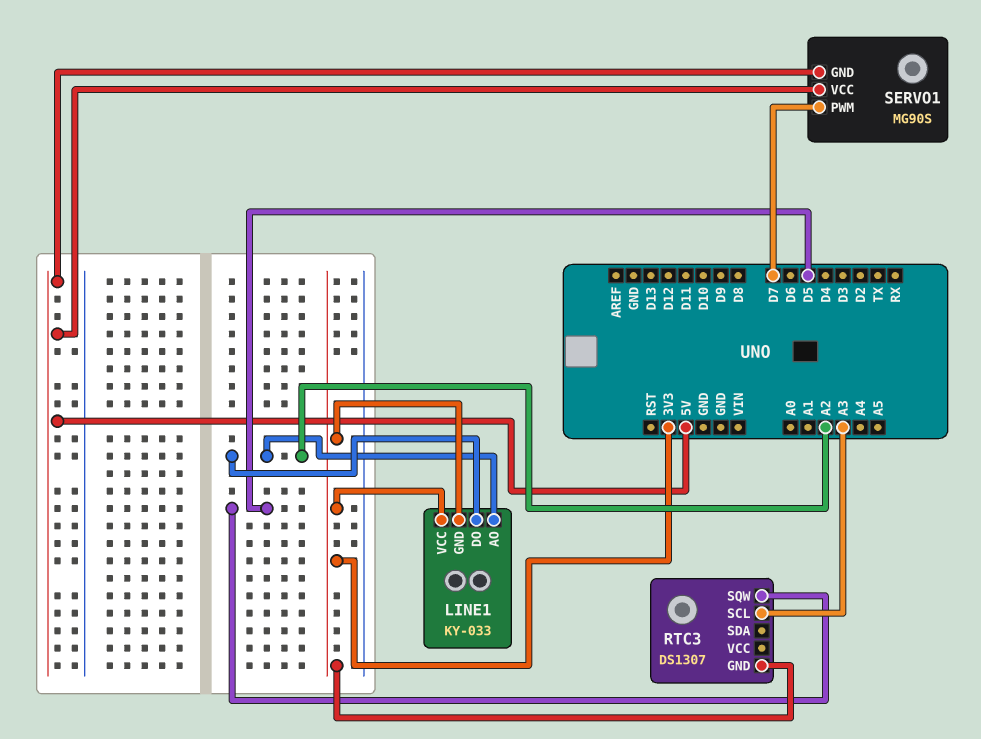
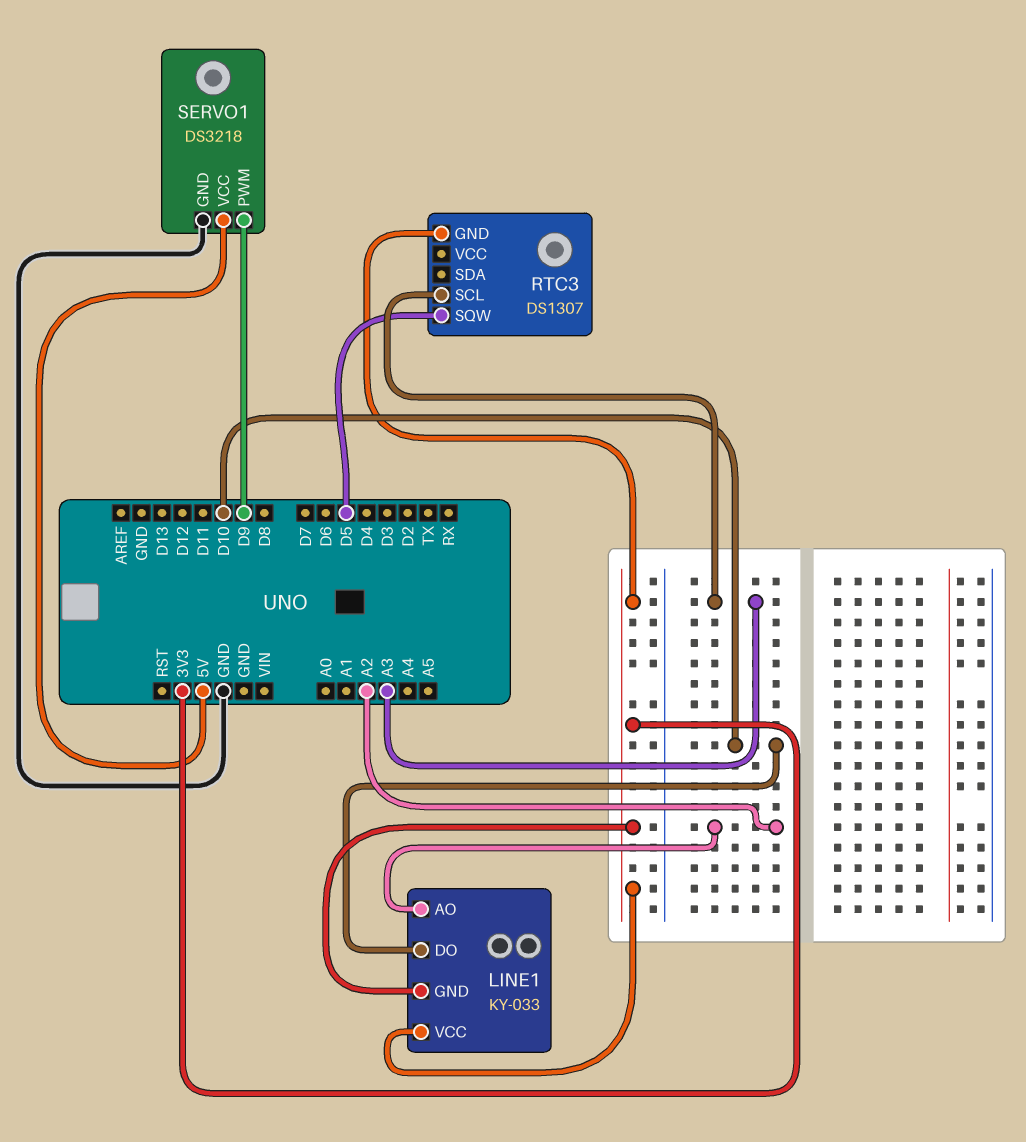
LINE1 pin DO: A2 -> D10
SERVO1: MG90S -> DS3218
SERVO1 pin GND: 5V -> GND
SERVO1 pin PWM: D7 -> D9

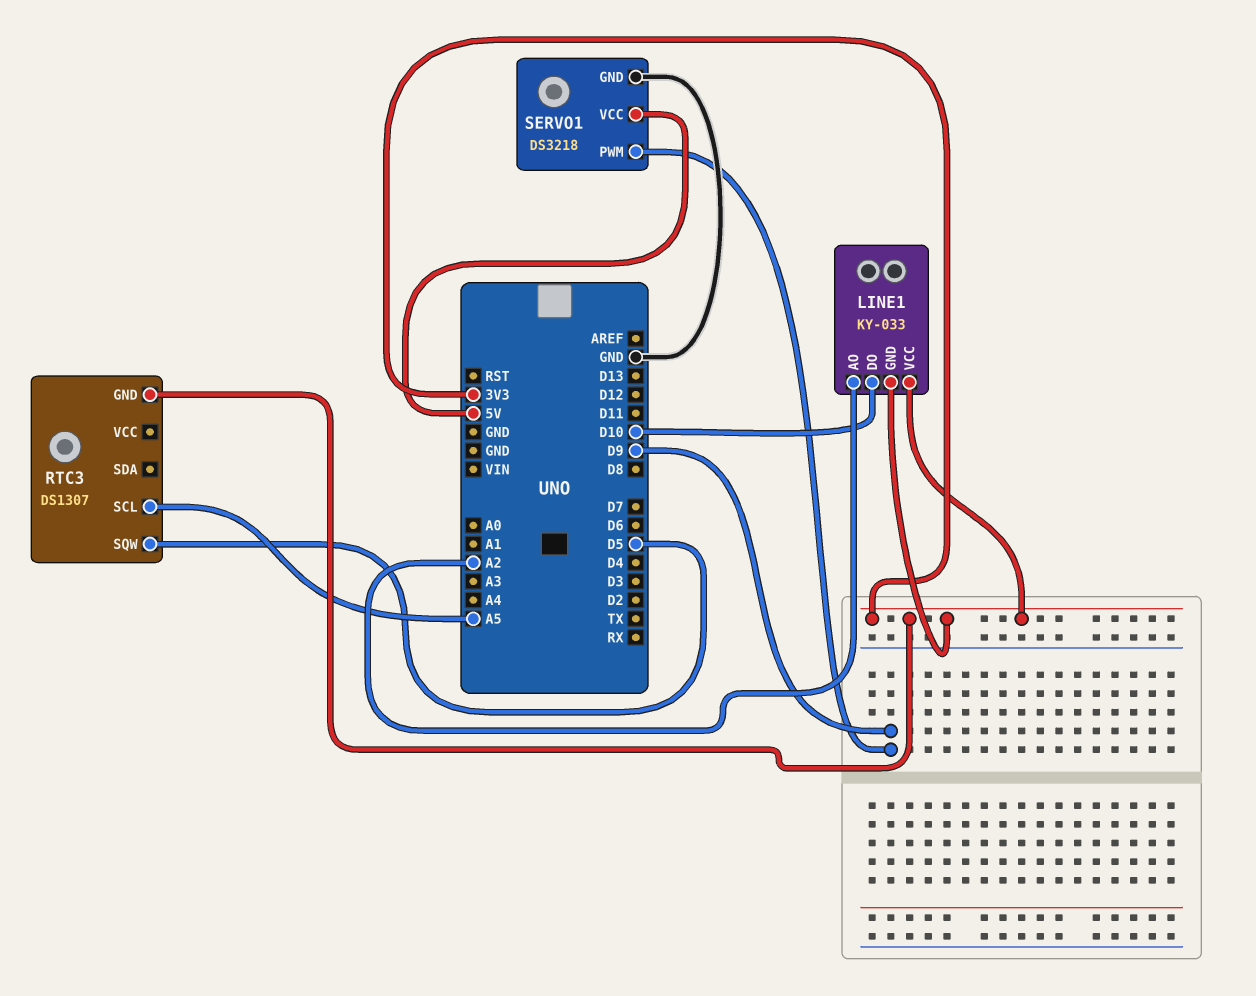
RTC3 pin SCL: A3 -> A5

